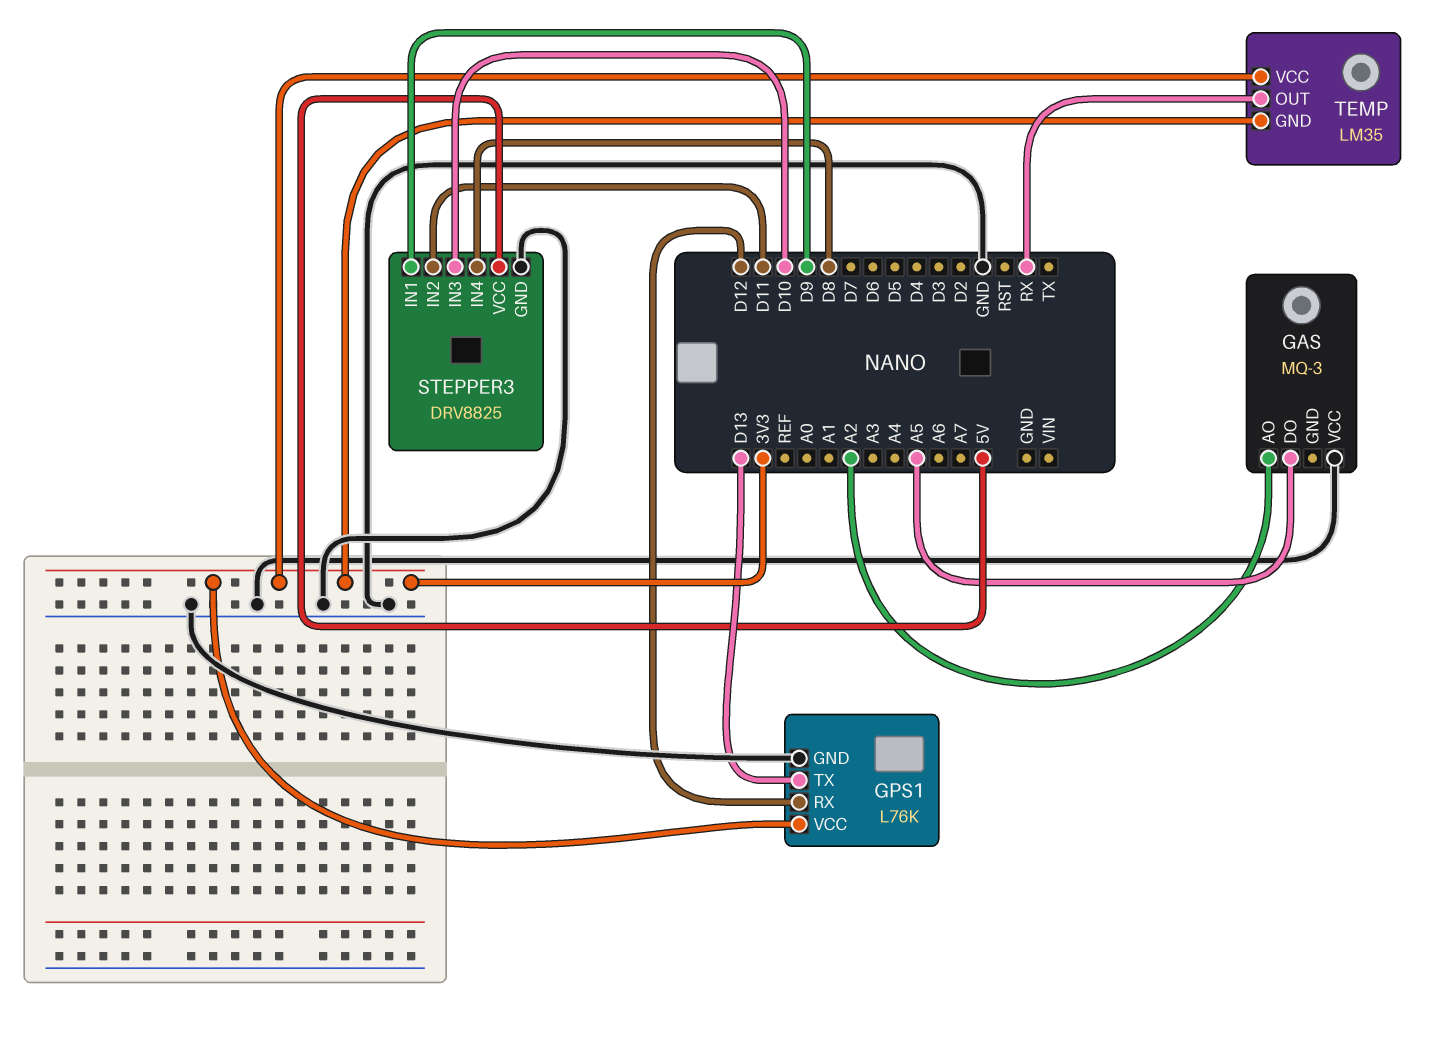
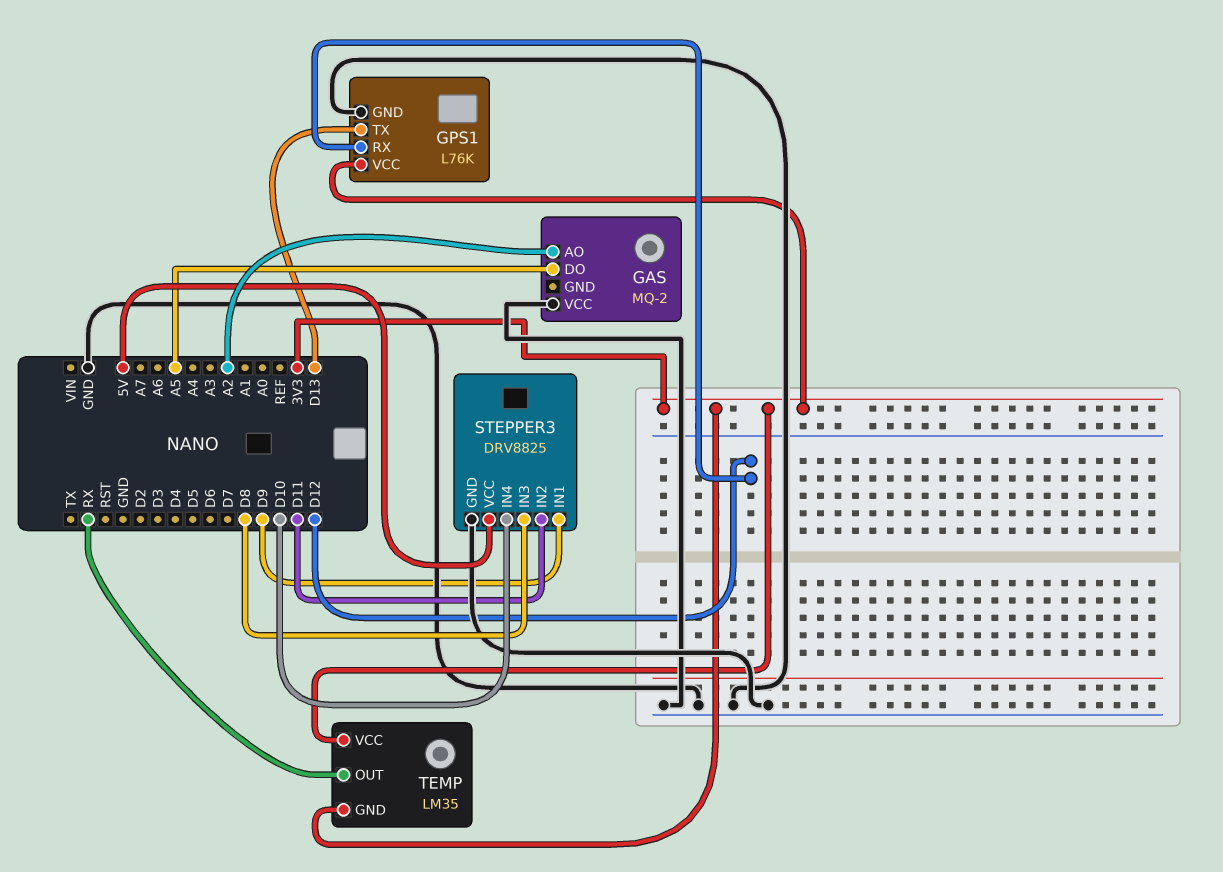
GAS: MQ-3 -> MQ-2
STEPPER3 pin IN3: D10 -> D8
STEPPER3 pin IN4: D8 -> D10

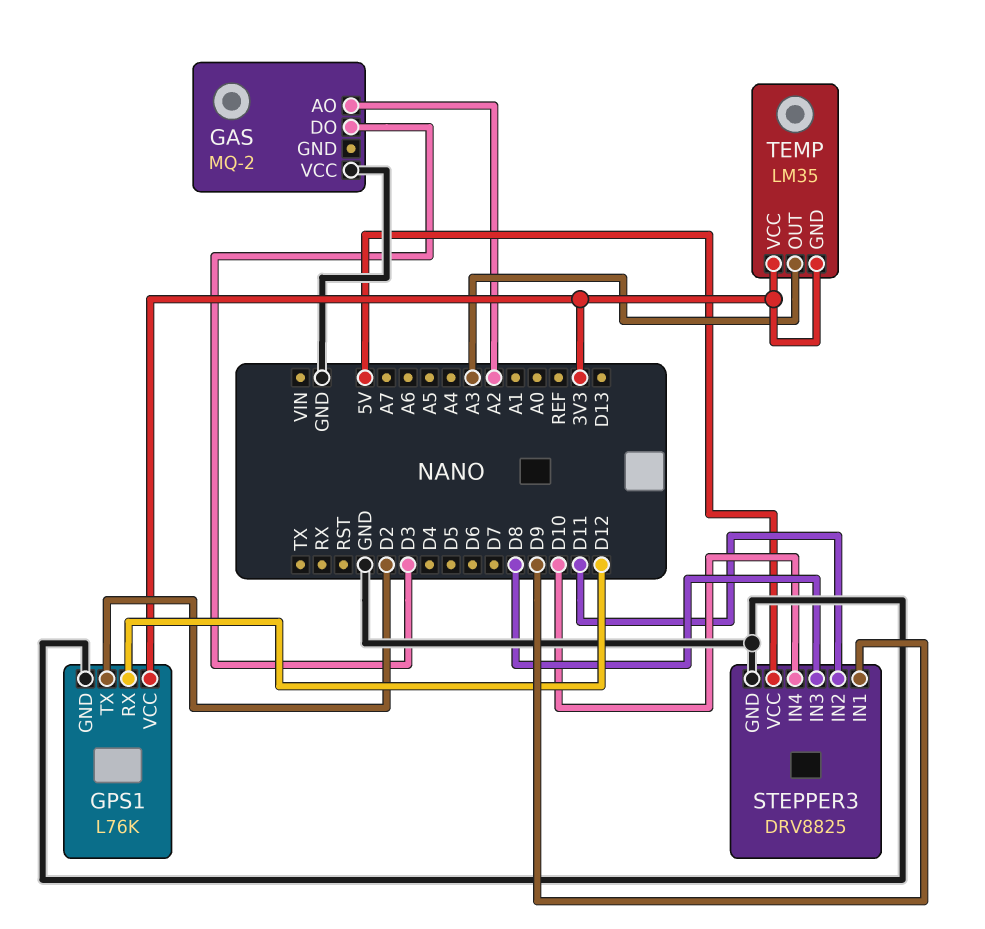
GAS pin DO: A5 -> D3
GPS1 pin TX: D13 -> D2
TEMP pin OUT: RX -> A3

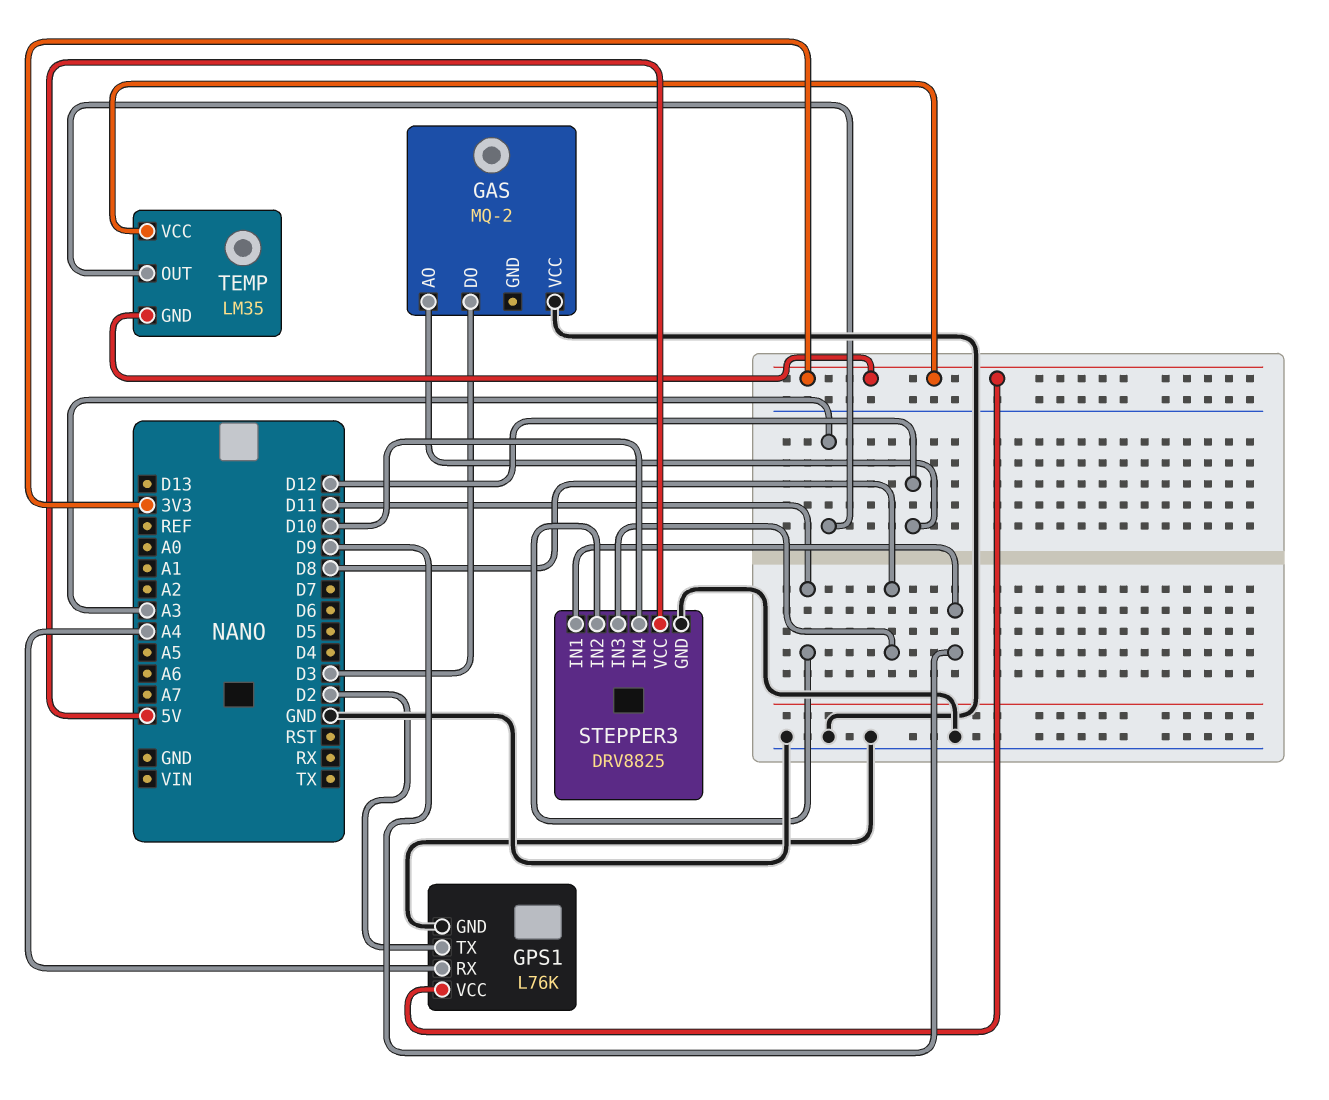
GAS pin AO: A2 -> D12
GPS1 pin RX: D12 -> A4

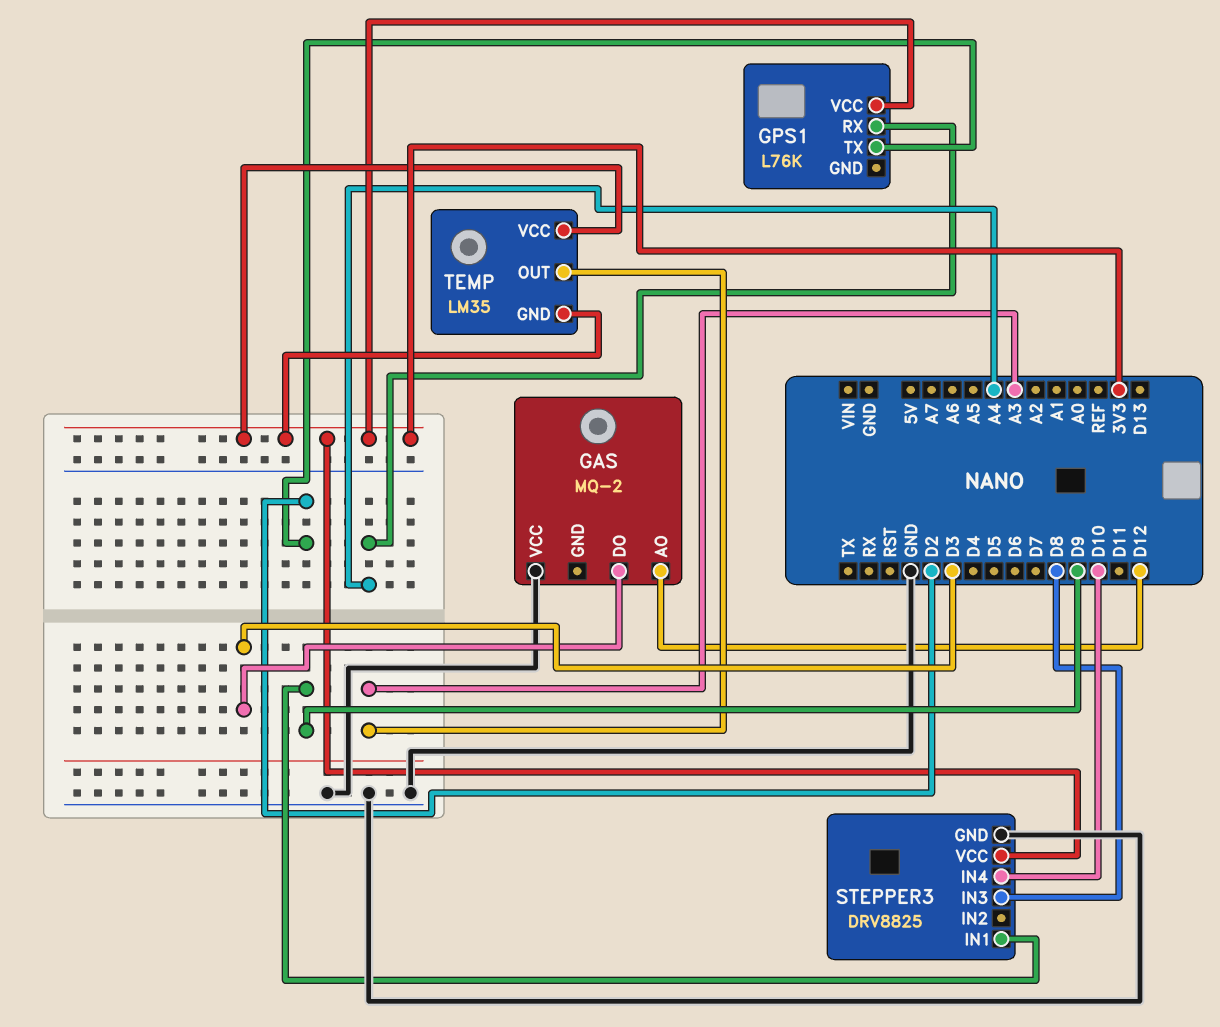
GPS1 pin GND: GND -> none
STEPPER3 pin IN2: D11 -> none
STEPPER3 pin VCC: 5V -> 3V3

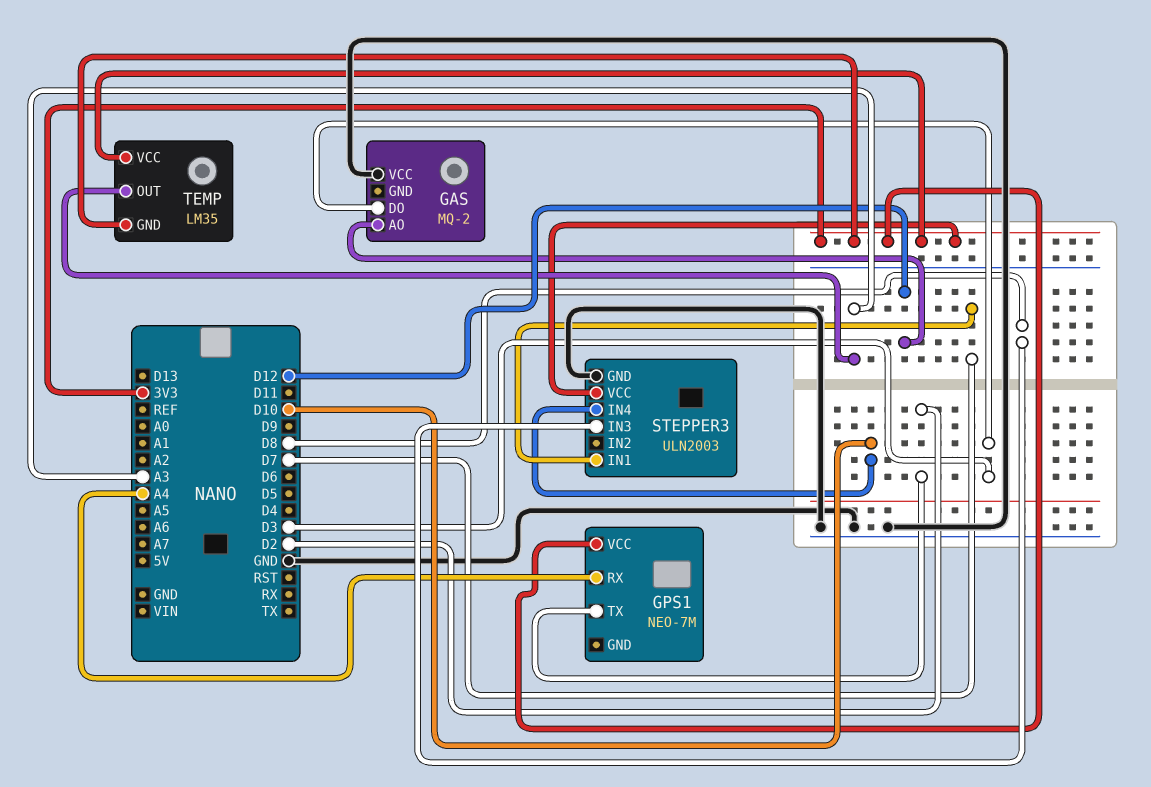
GPS1: L76K -> NEO-7M
STEPPER3: DRV8825 -> ULN2003
STEPPER3 pin IN1: D9 -> D7

